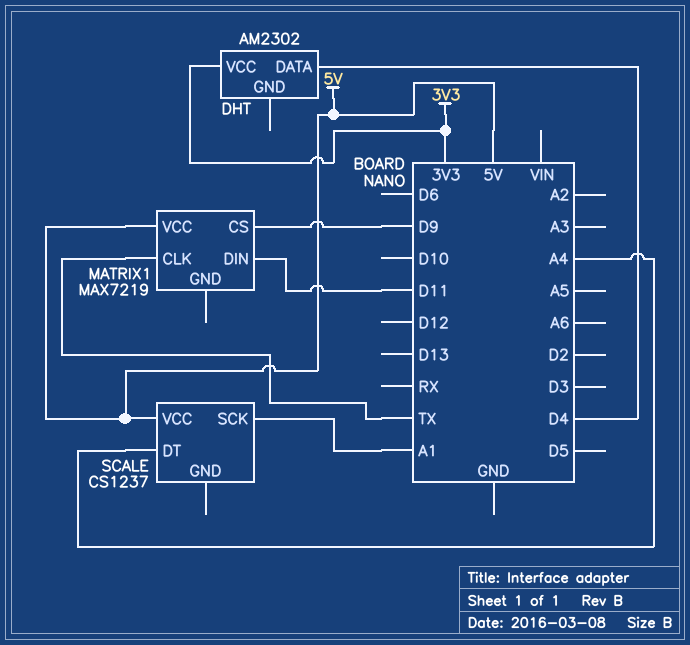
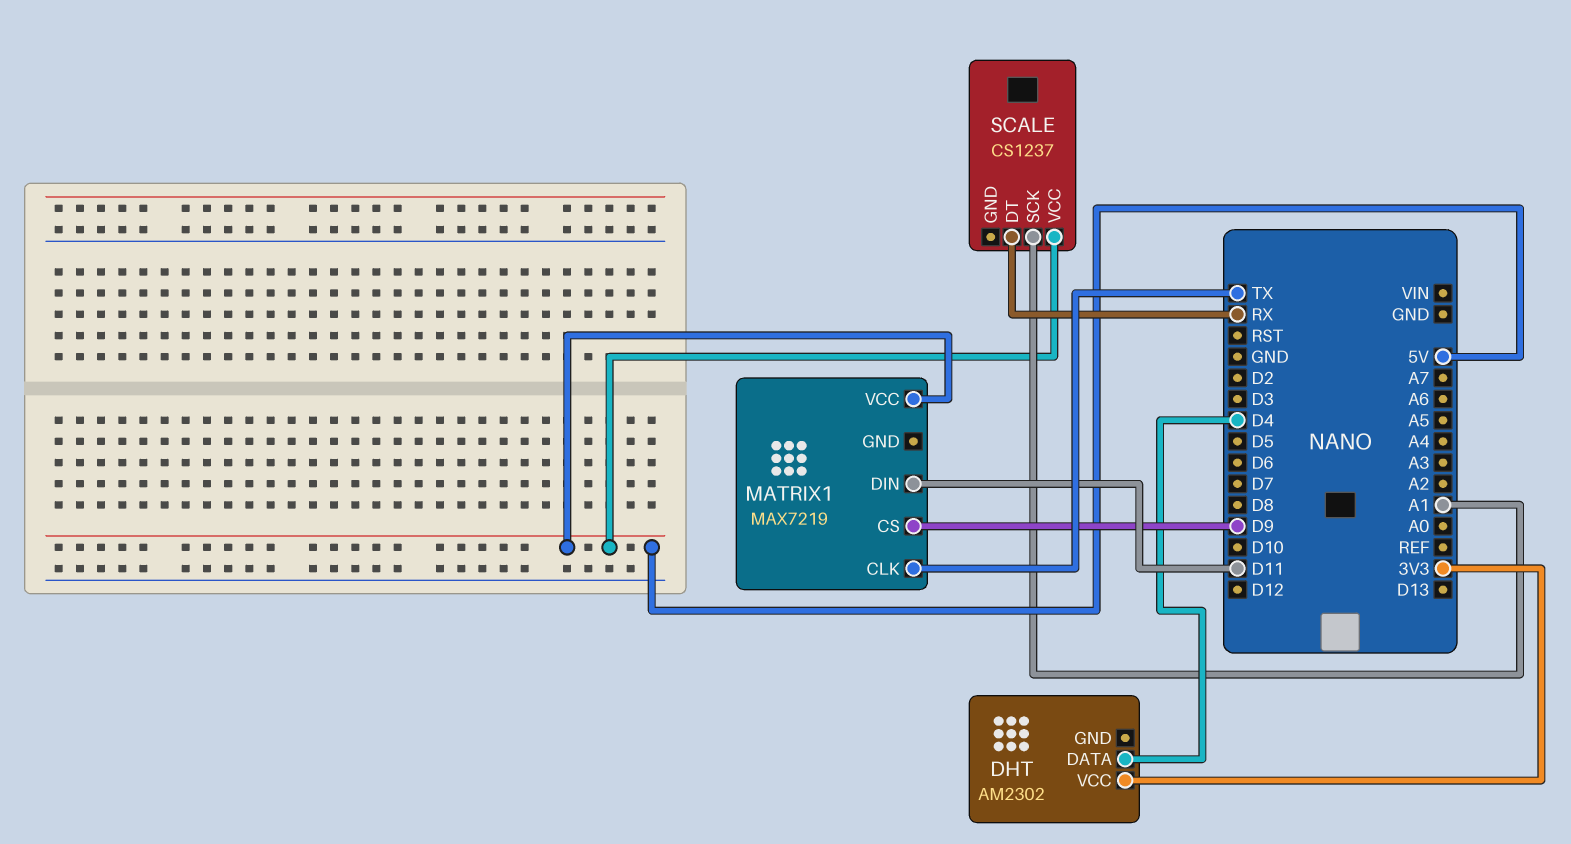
SCALE pin DT: A4 -> RX

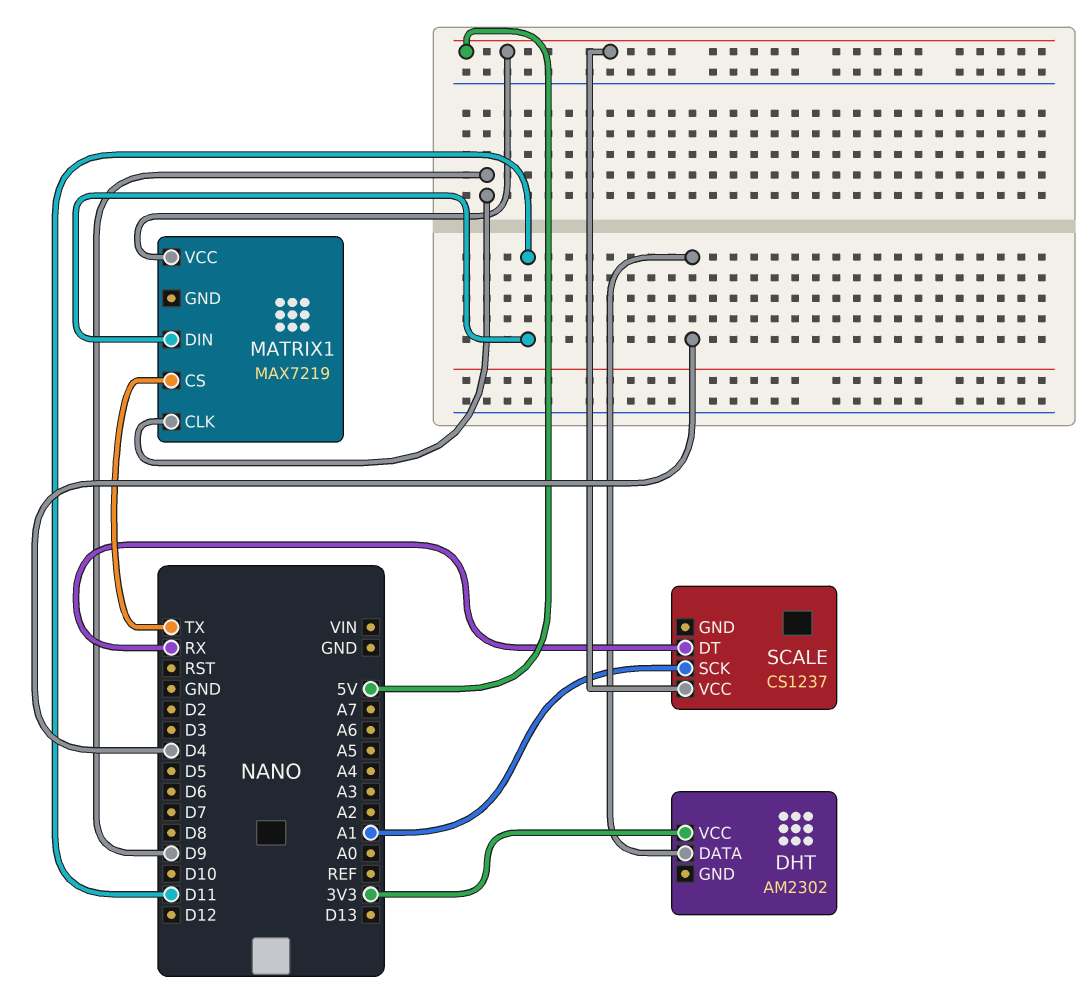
MATRIX1 pin CLK: TX -> D9
MATRIX1 pin CS: D9 -> TX

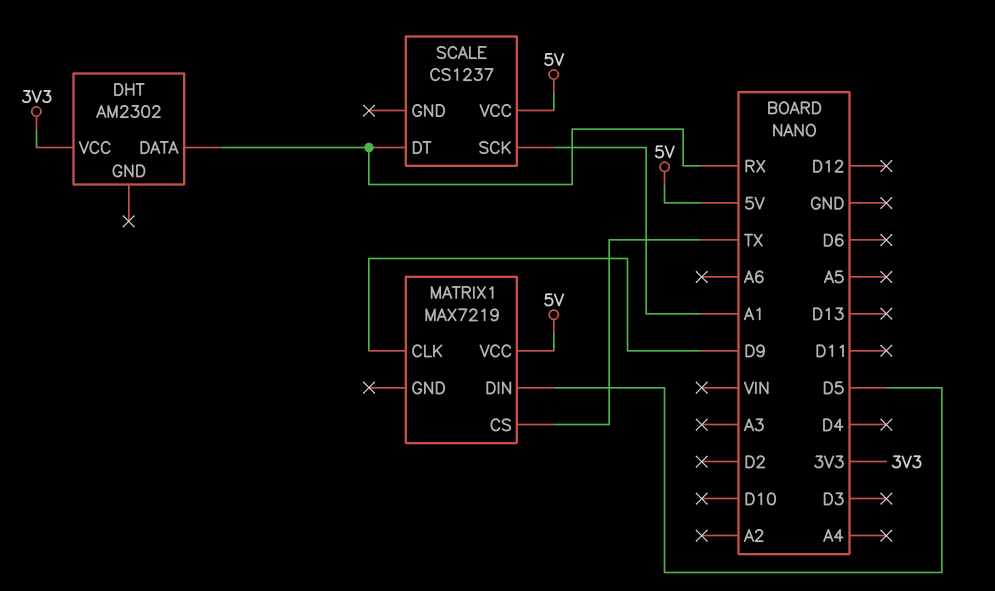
DHT pin DATA: D4 -> RX
MATRIX1 pin DIN: D11 -> D5

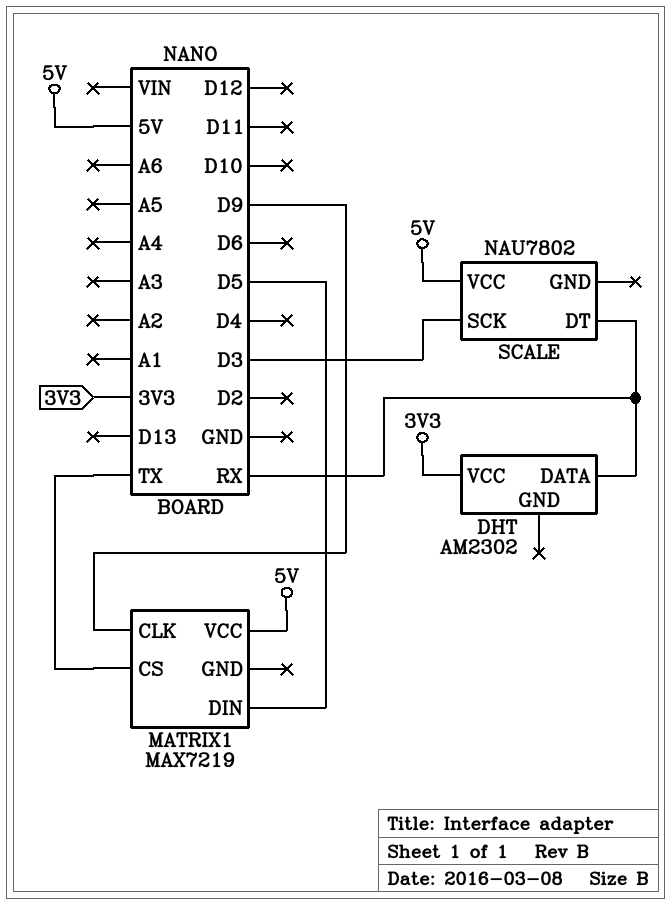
SCALE: CS1237 -> NAU7802
SCALE pin SCK: A1 -> D3

